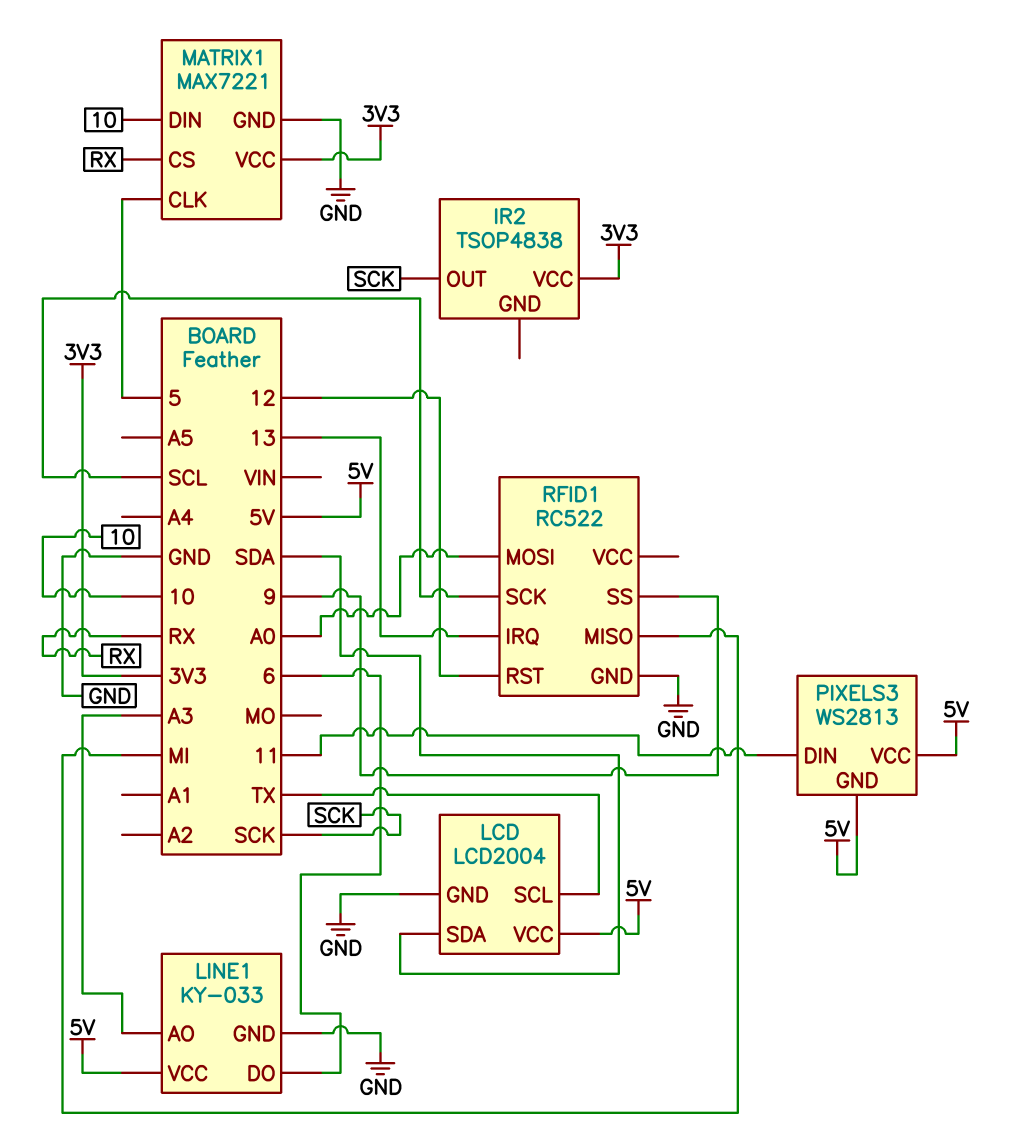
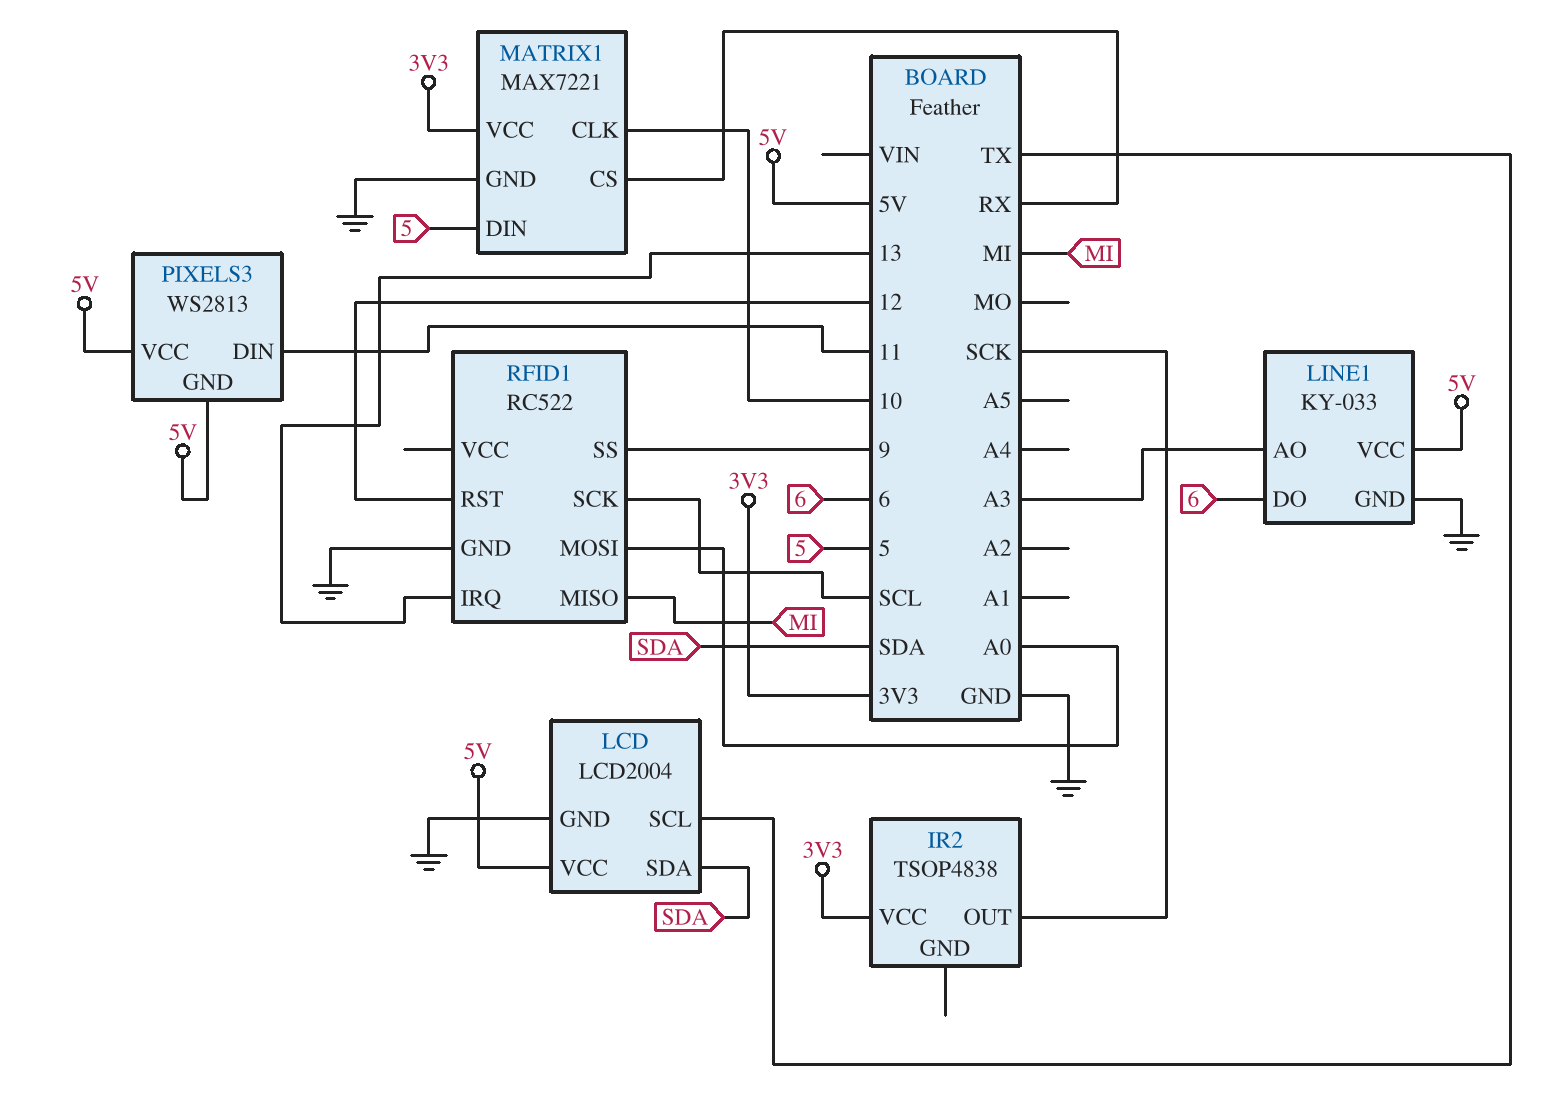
MATRIX1 pin CLK: 5 -> 10
MATRIX1 pin DIN: 10 -> 5

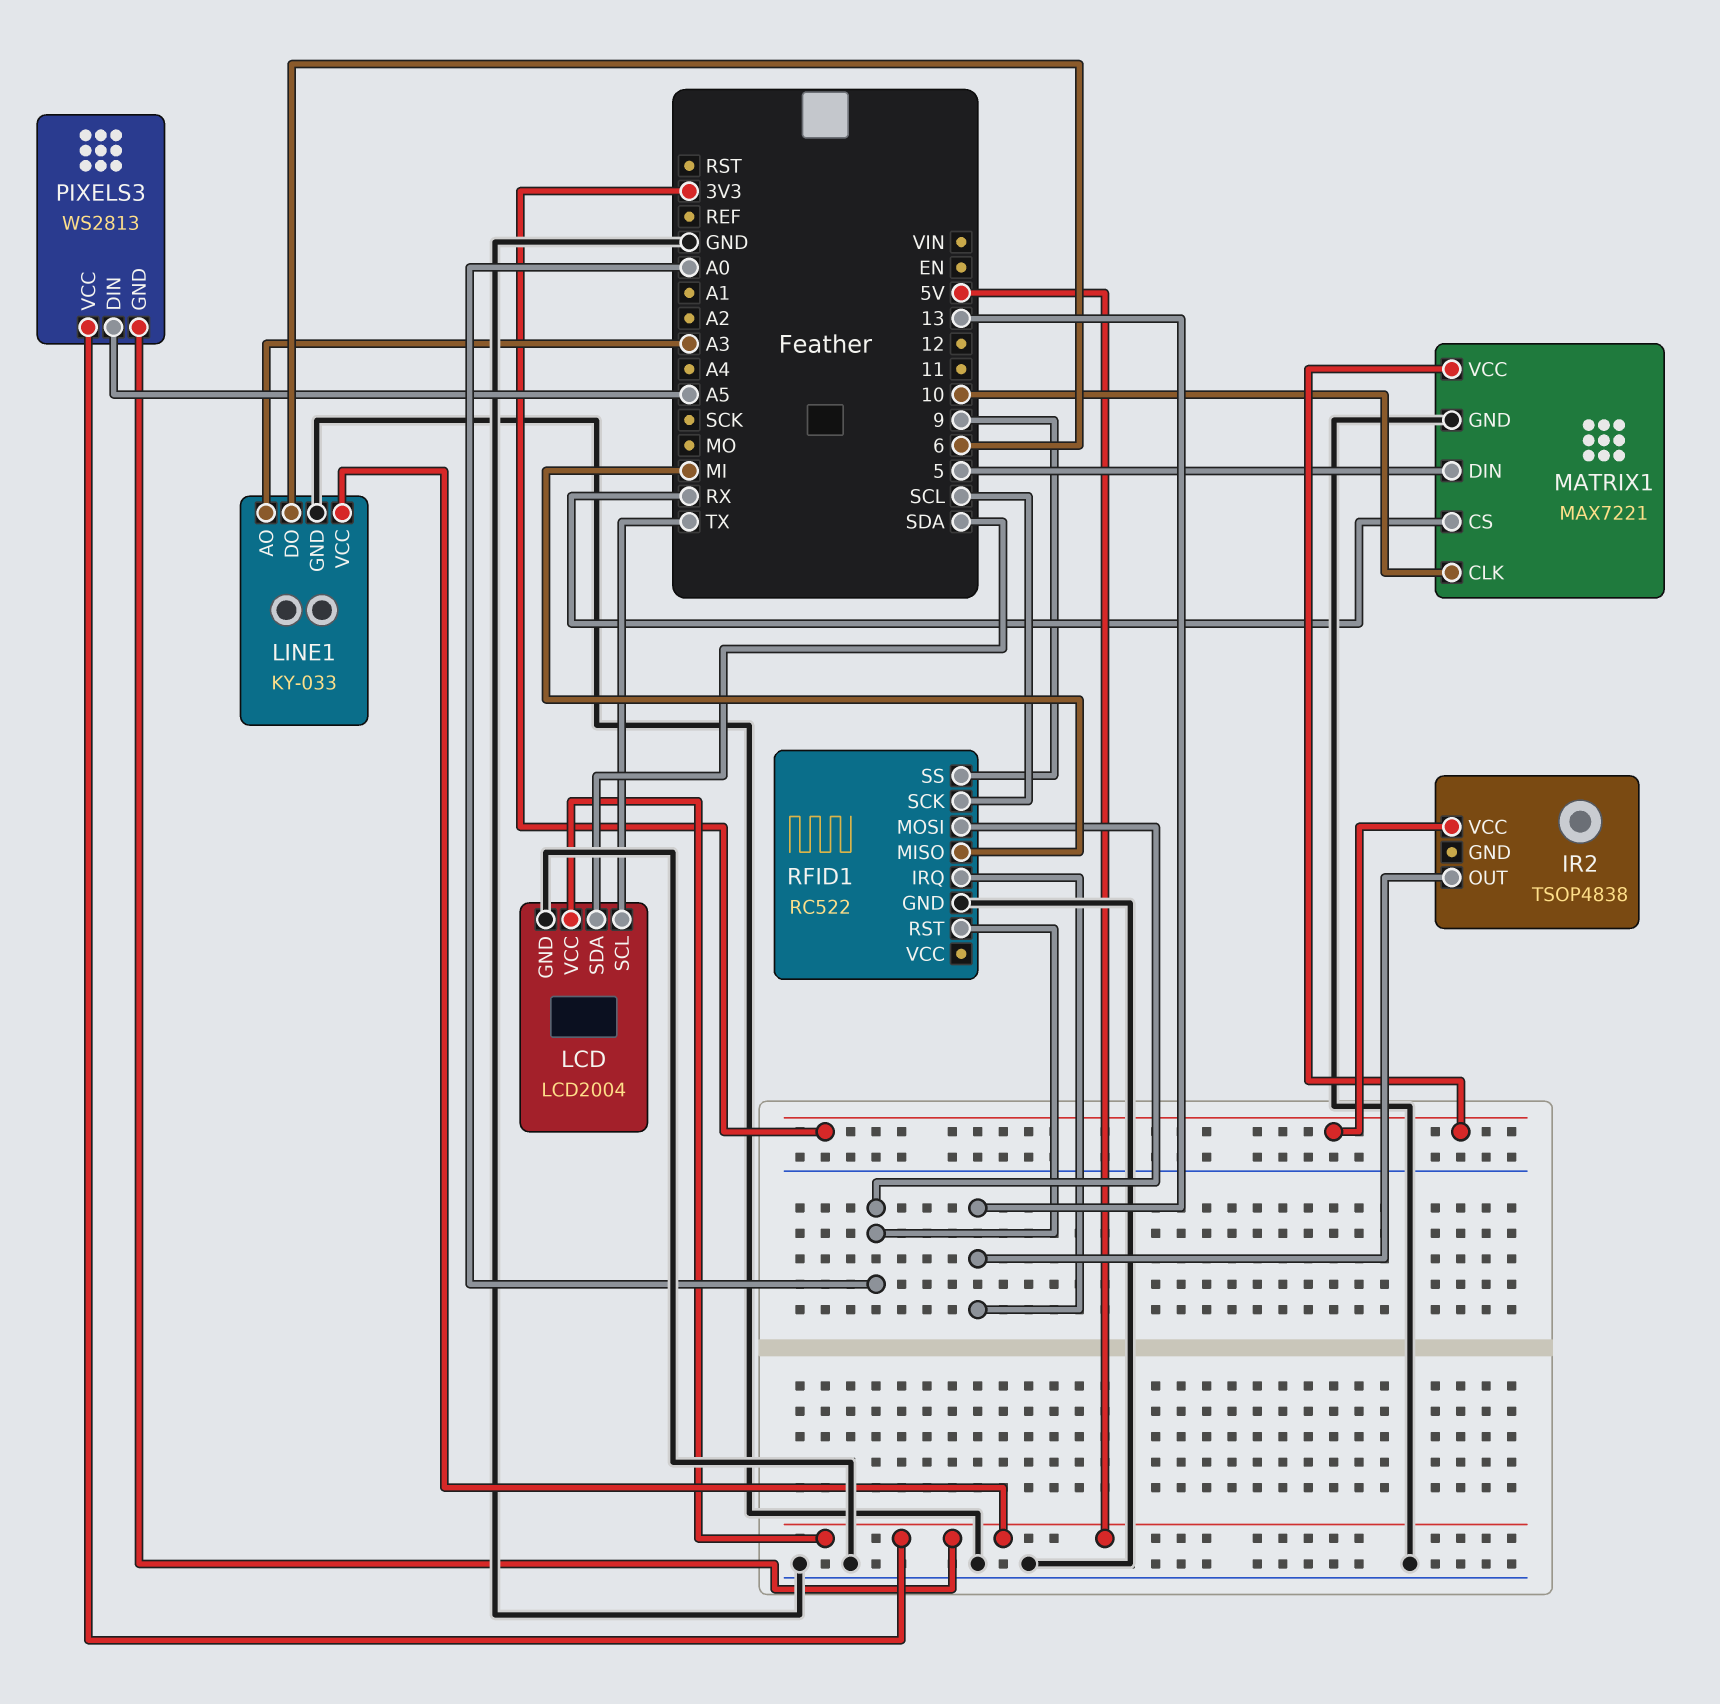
IR2 pin OUT: SCK -> 13
PIXELS3 pin DIN: 11 -> A5
RFID1 pin RST: 12 -> A0

